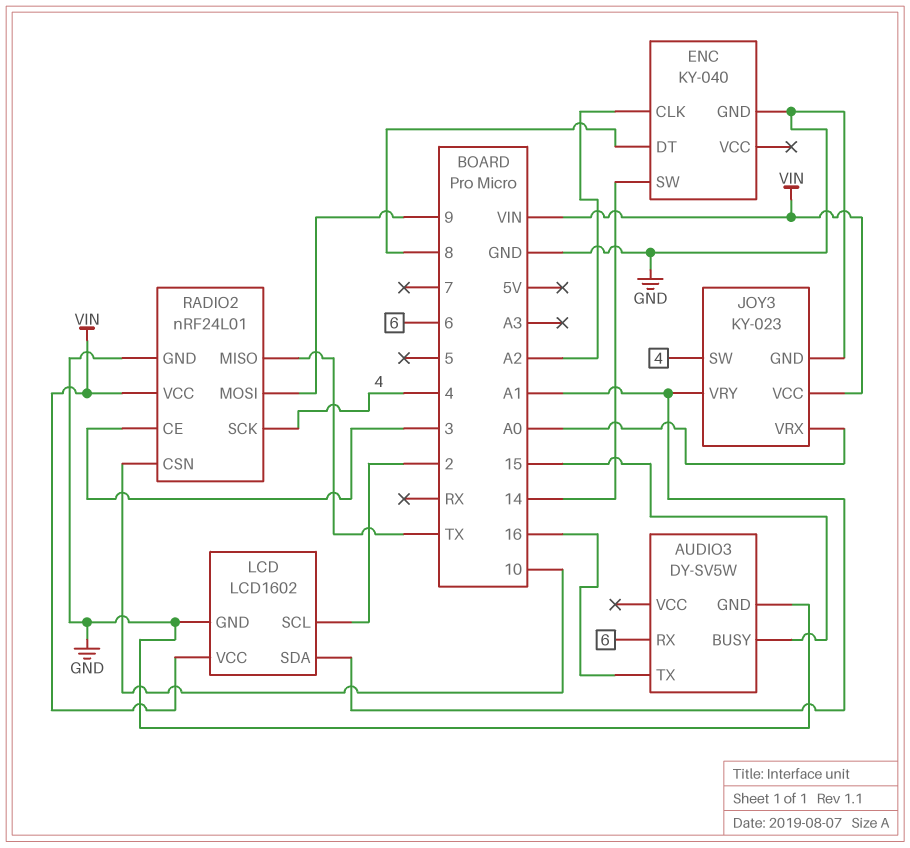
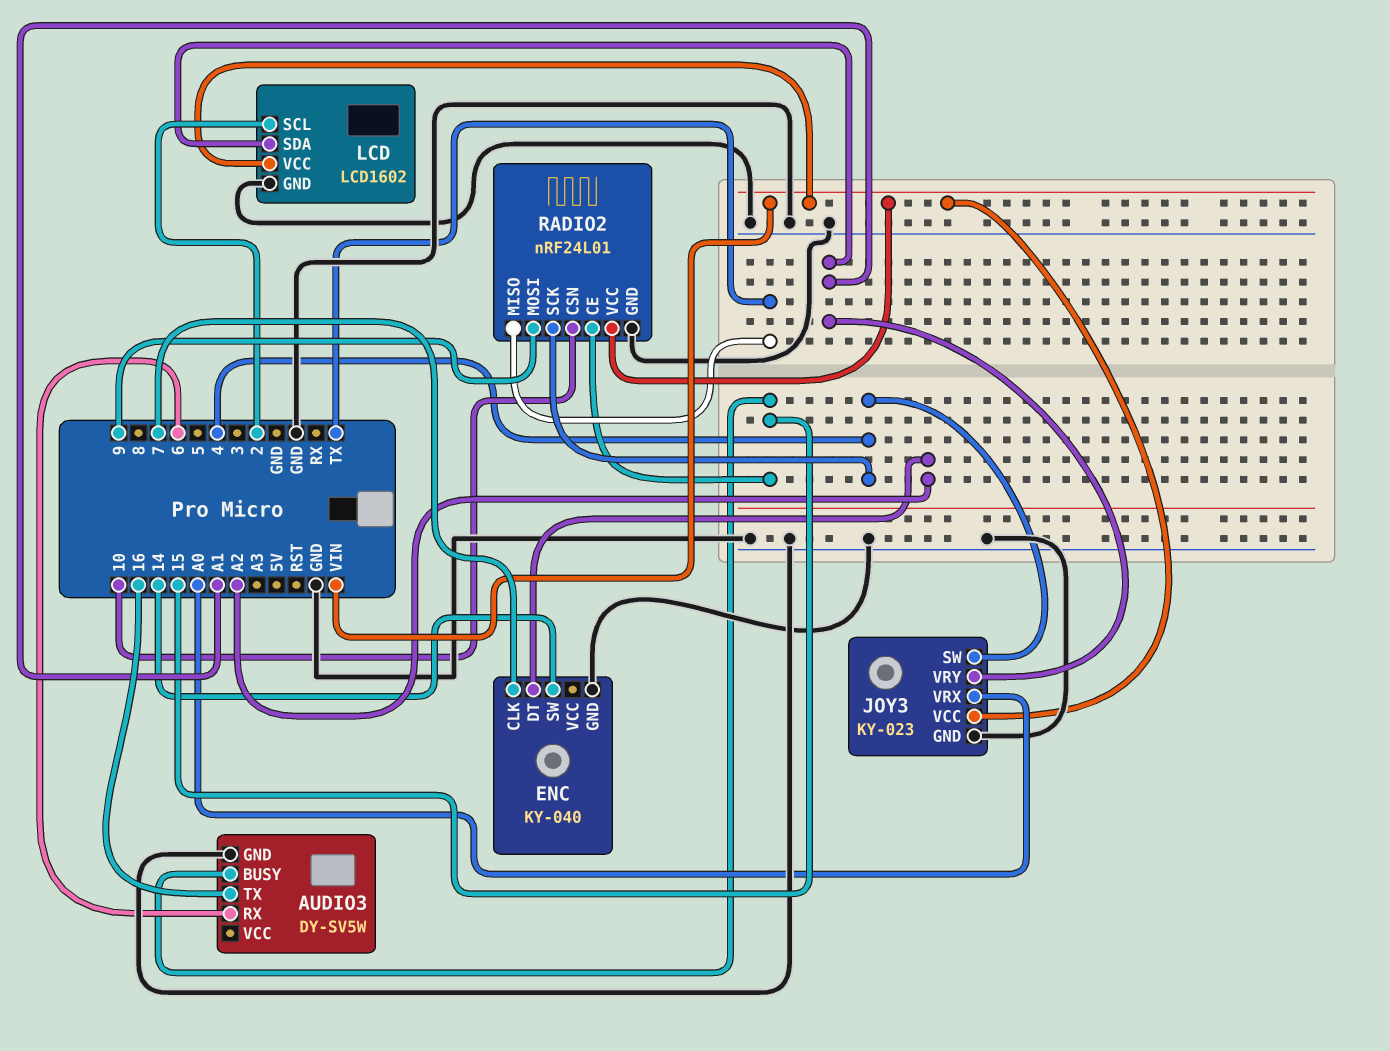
ENC pin CLK: A2 -> 7
ENC pin DT: 8 -> A2
RADIO2 pin CE: 3 -> 15

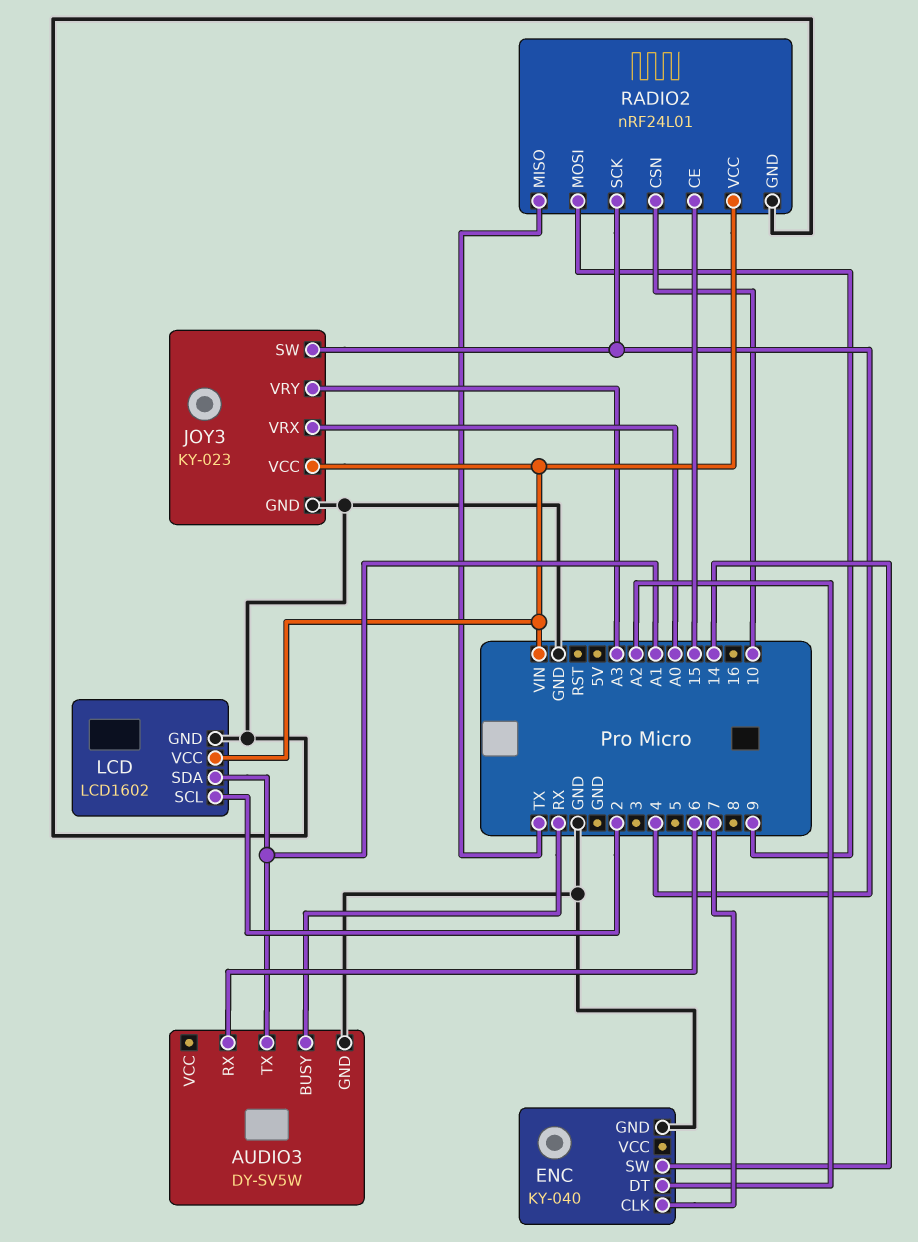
AUDIO3 pin BUSY: 15 -> RX
AUDIO3 pin TX: 16 -> A1
JOY3 pin VRY: A1 -> A3

